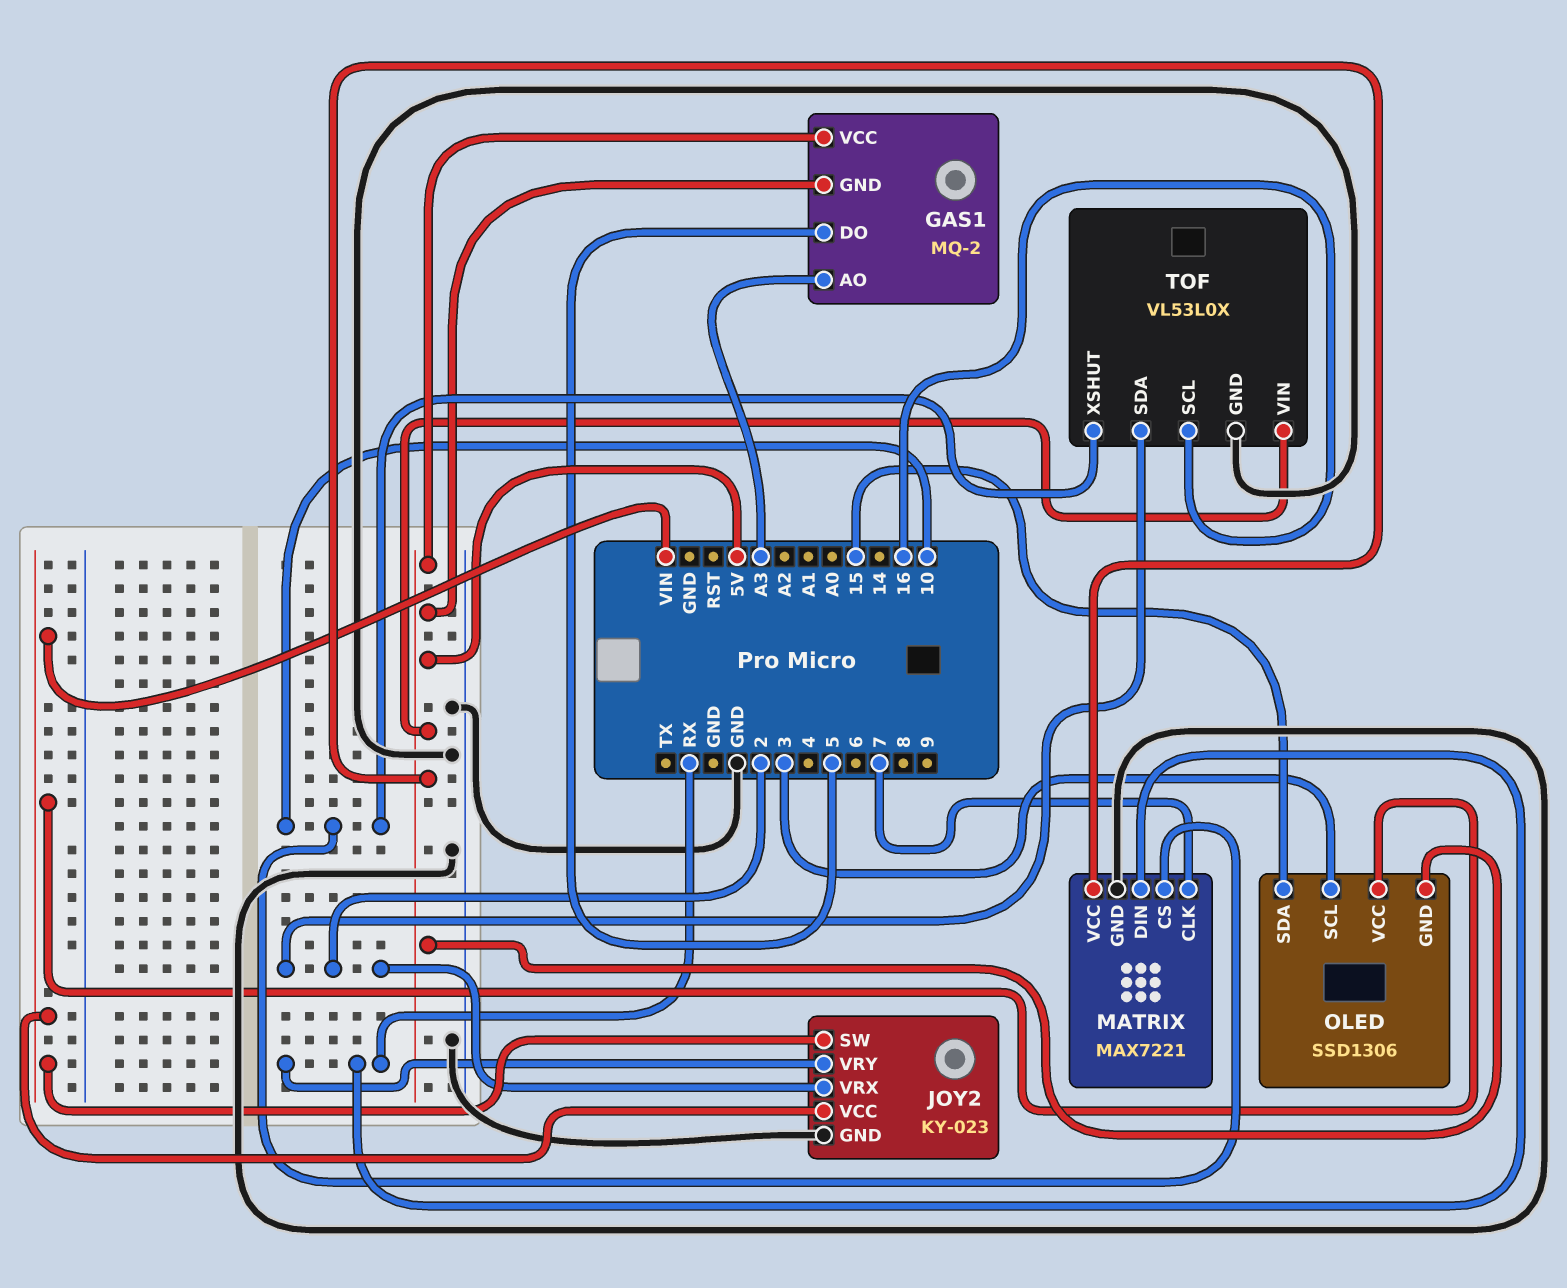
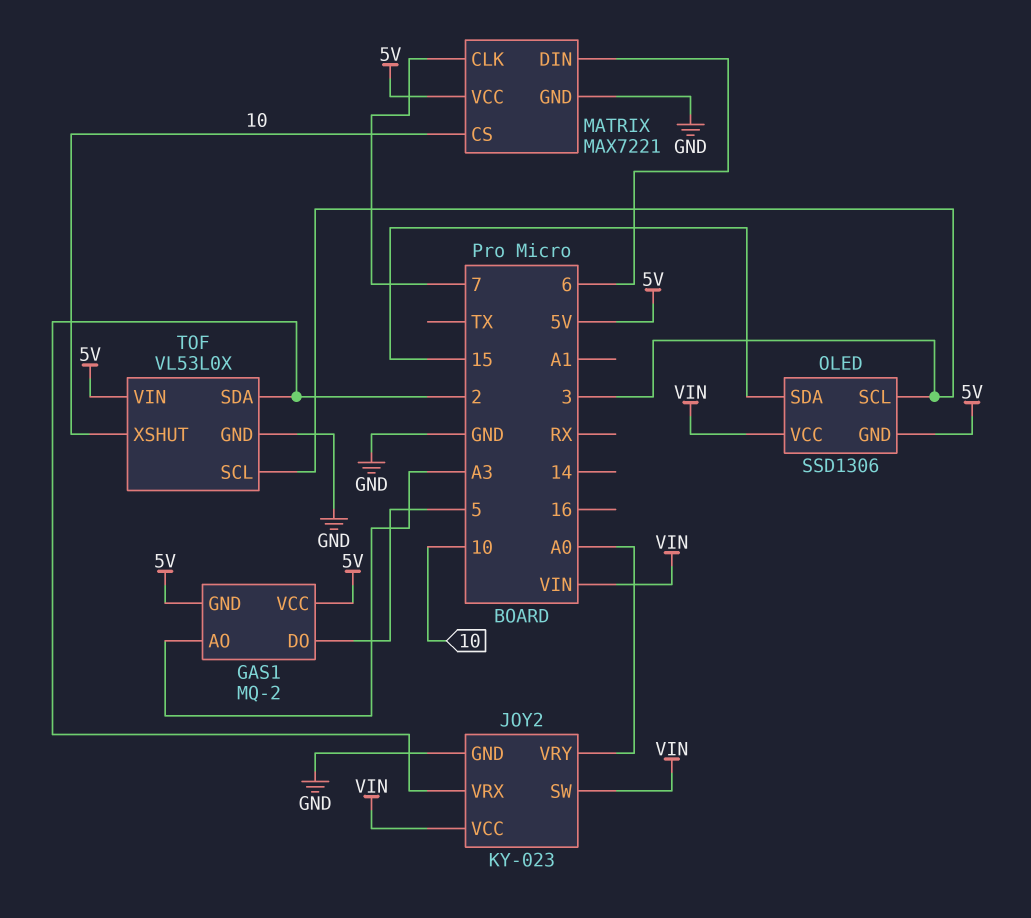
JOY2 pin VRY: RX -> A0
MATRIX pin DIN: RX -> 6
TOF pin SCL: 16 -> 3

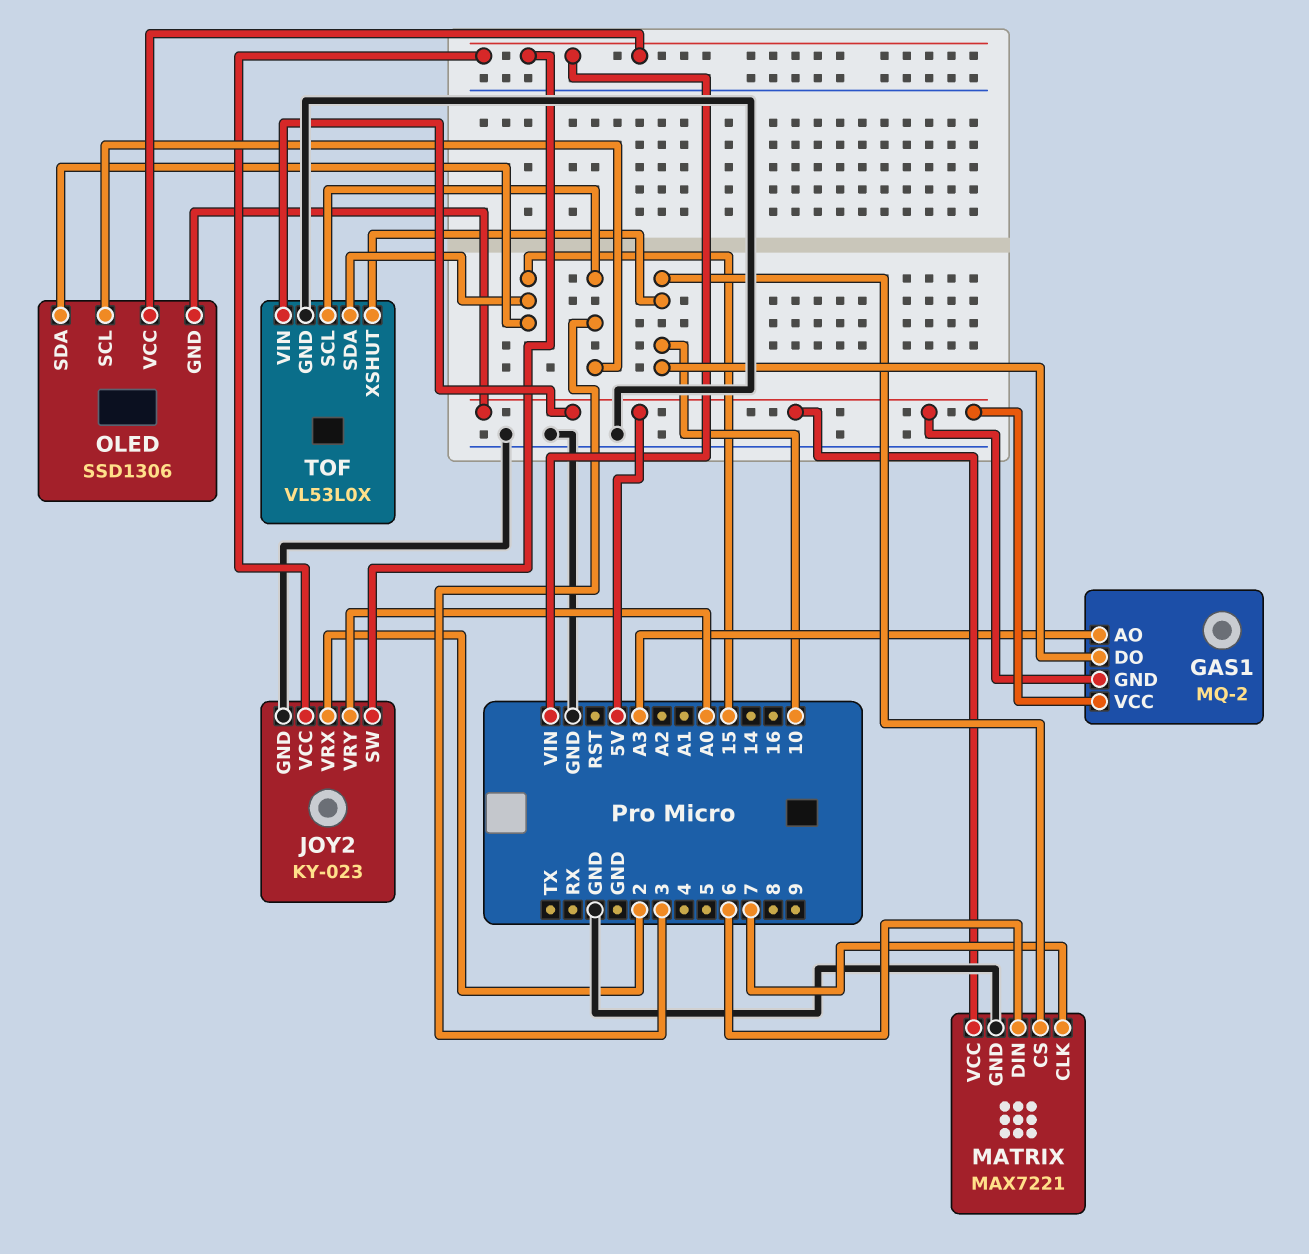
GAS1 pin DO: 5 -> 10
TOF pin SDA: 2 -> 15

